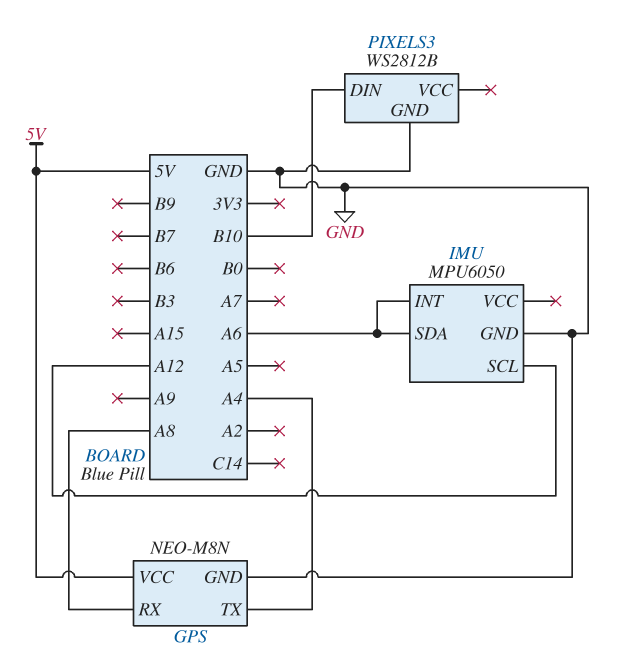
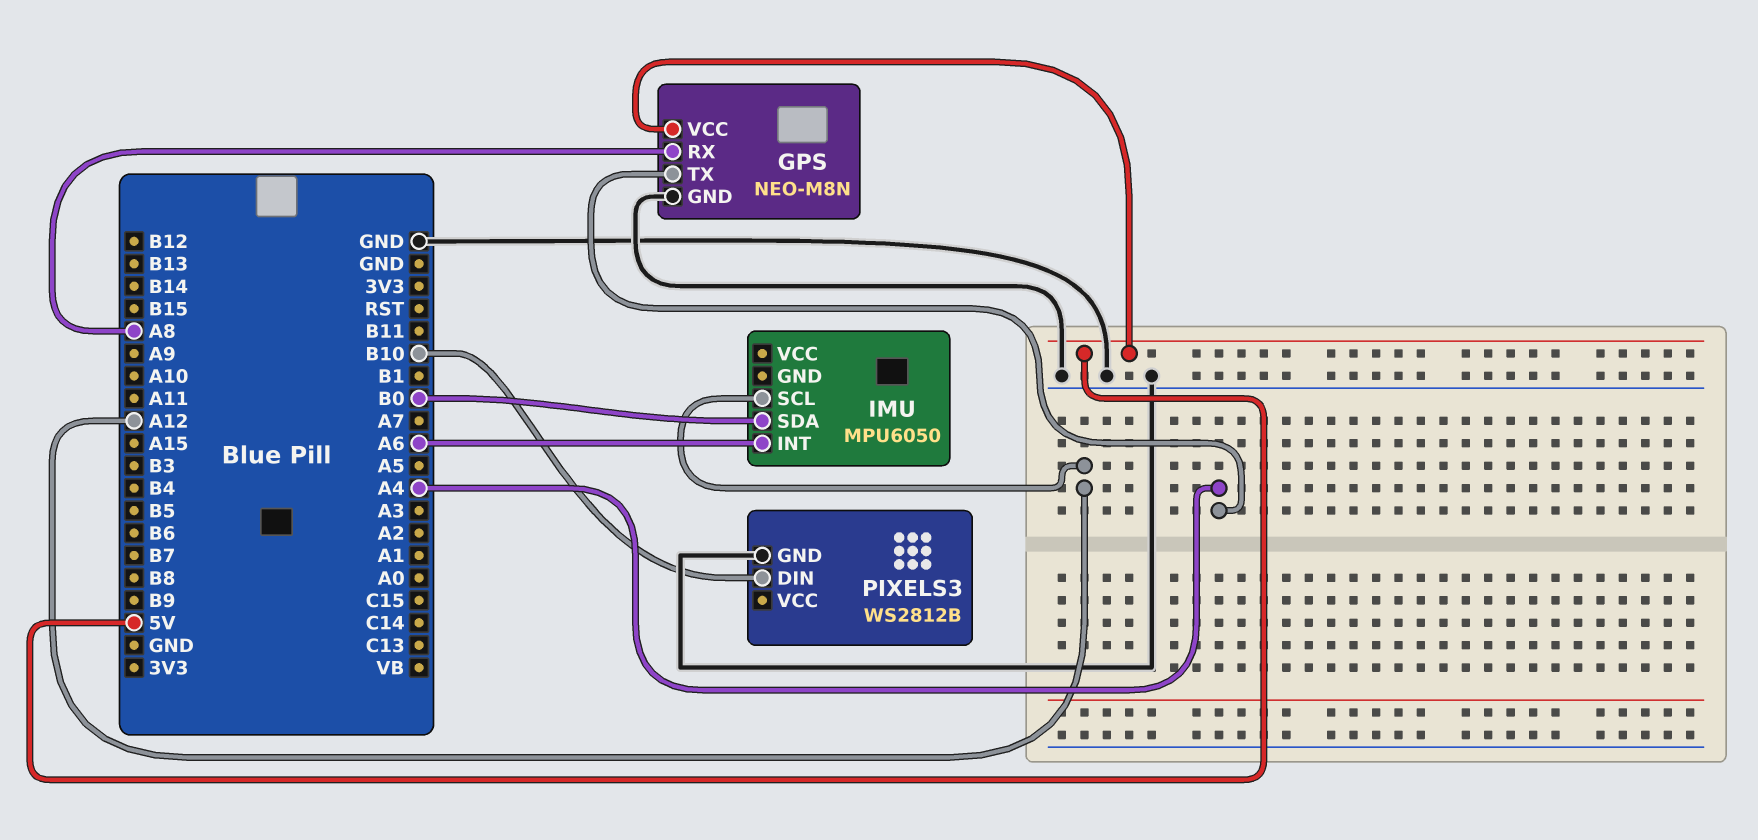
IMU pin GND: GND -> none
IMU pin SDA: A6 -> B0

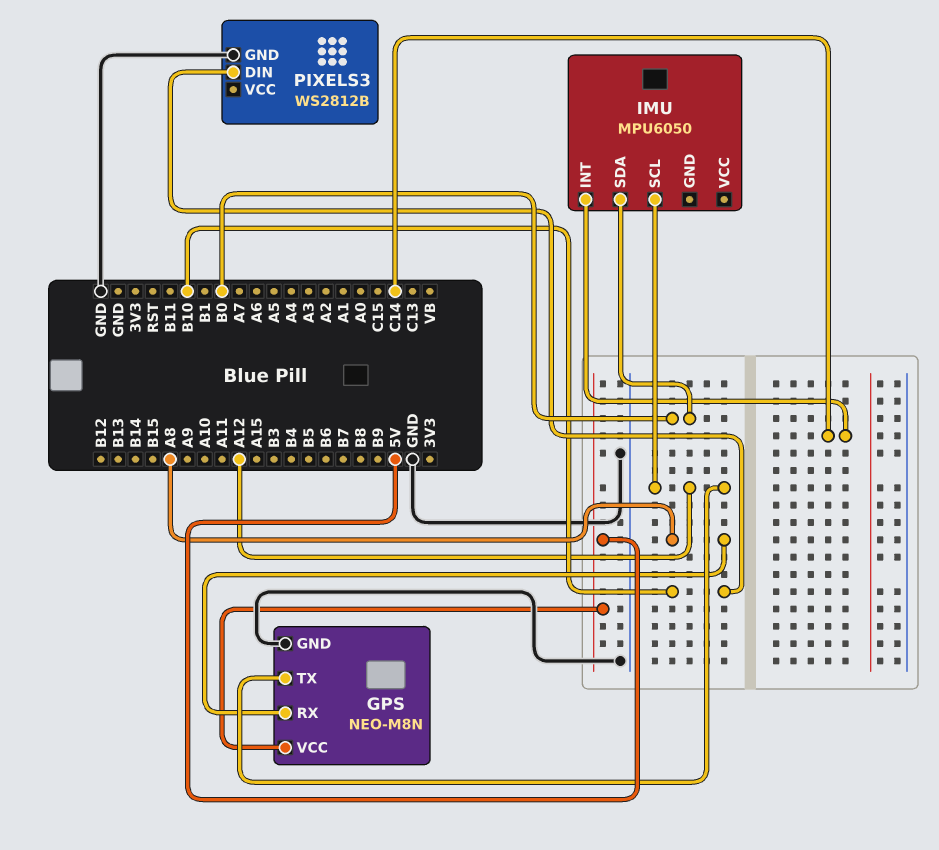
GPS pin TX: A4 -> A12
IMU pin INT: A6 -> C14

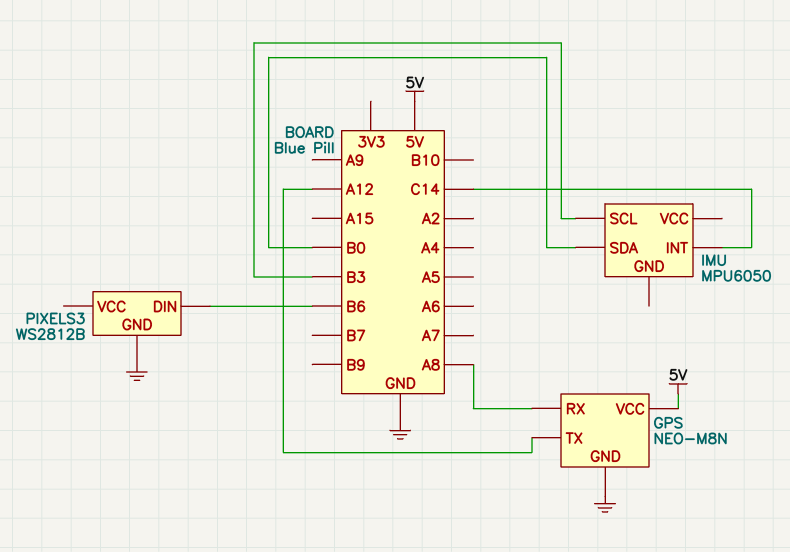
IMU pin SCL: A12 -> B3
PIXELS3 pin DIN: B10 -> B6

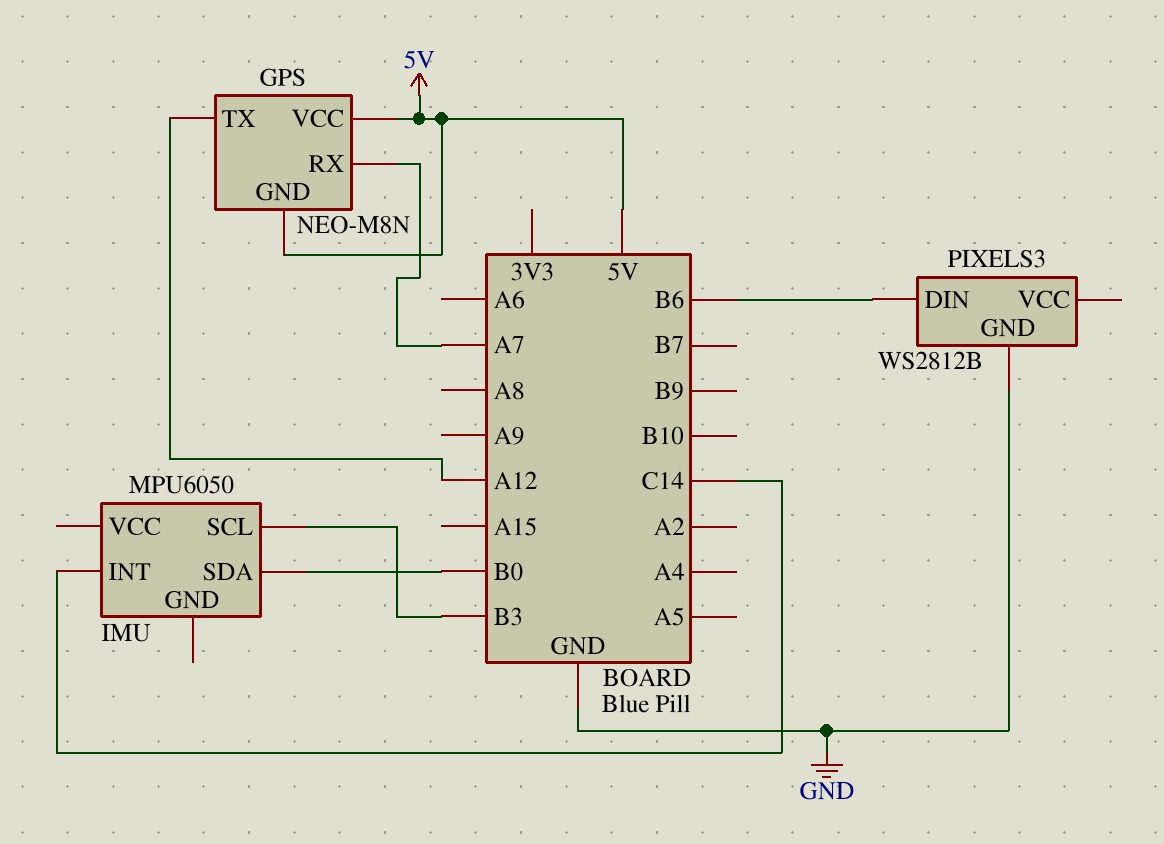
GPS pin GND: GND -> 5V
GPS pin RX: A8 -> A7

